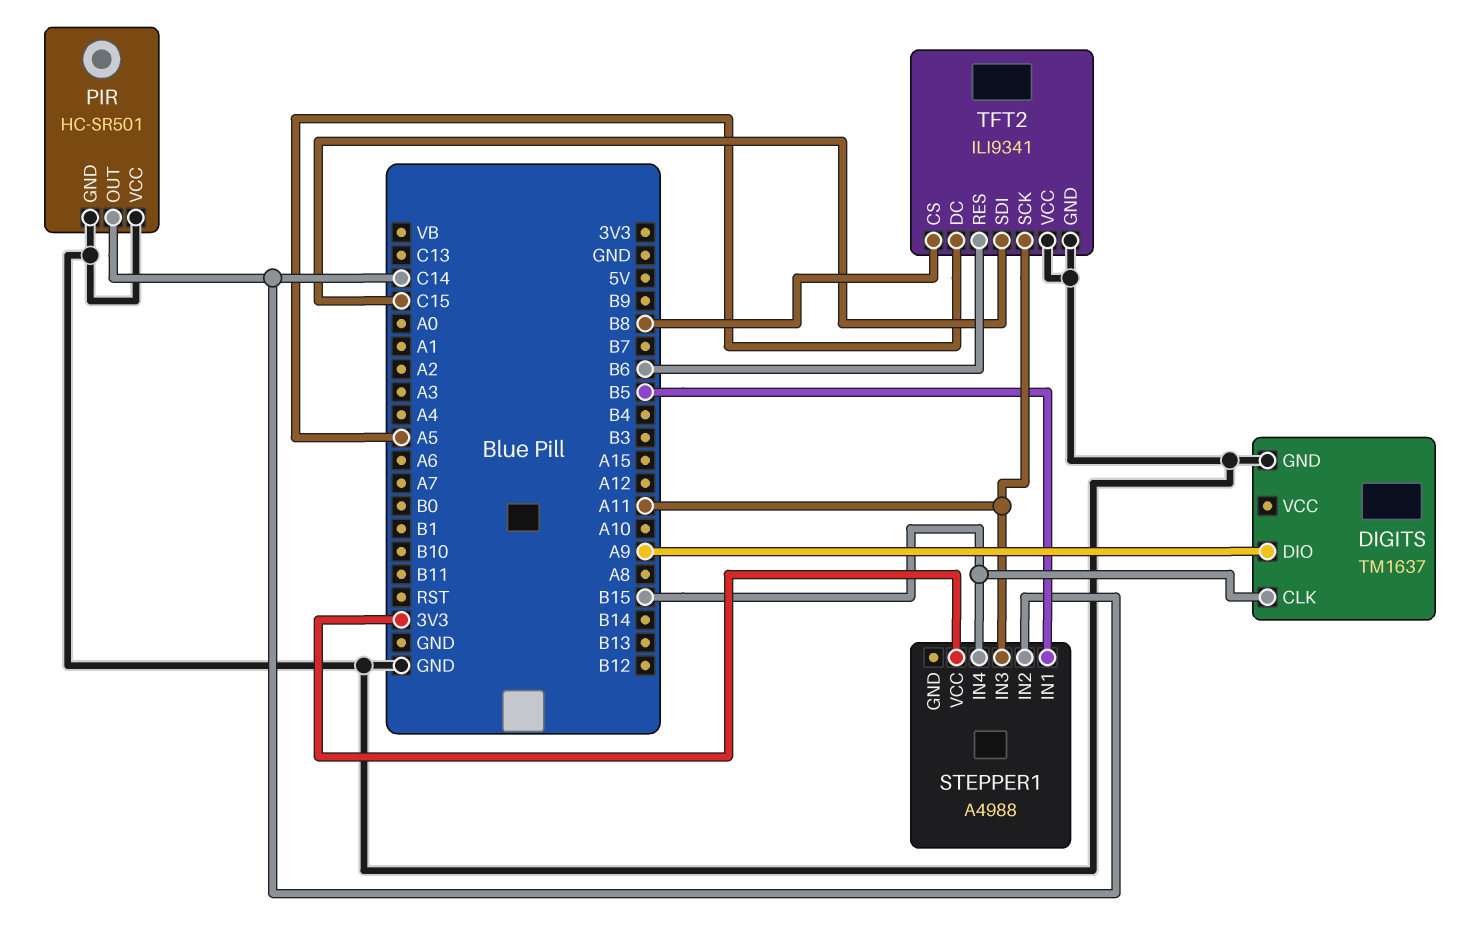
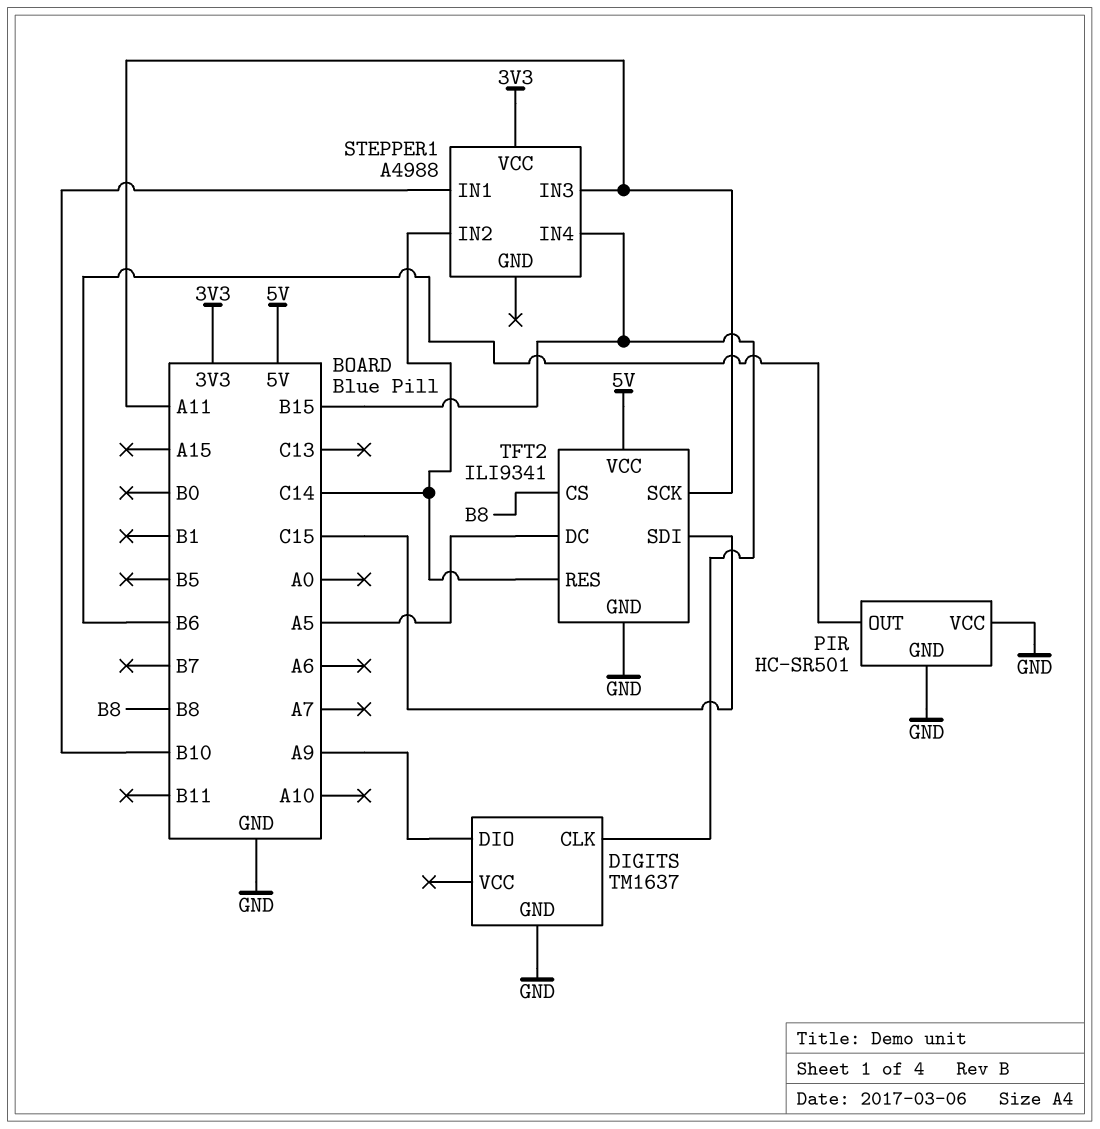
PIR pin OUT: C14 -> B6
STEPPER1 pin IN1: B5 -> B10
TFT2 pin RES: B6 -> C14
TFT2 pin VCC: GND -> 5V

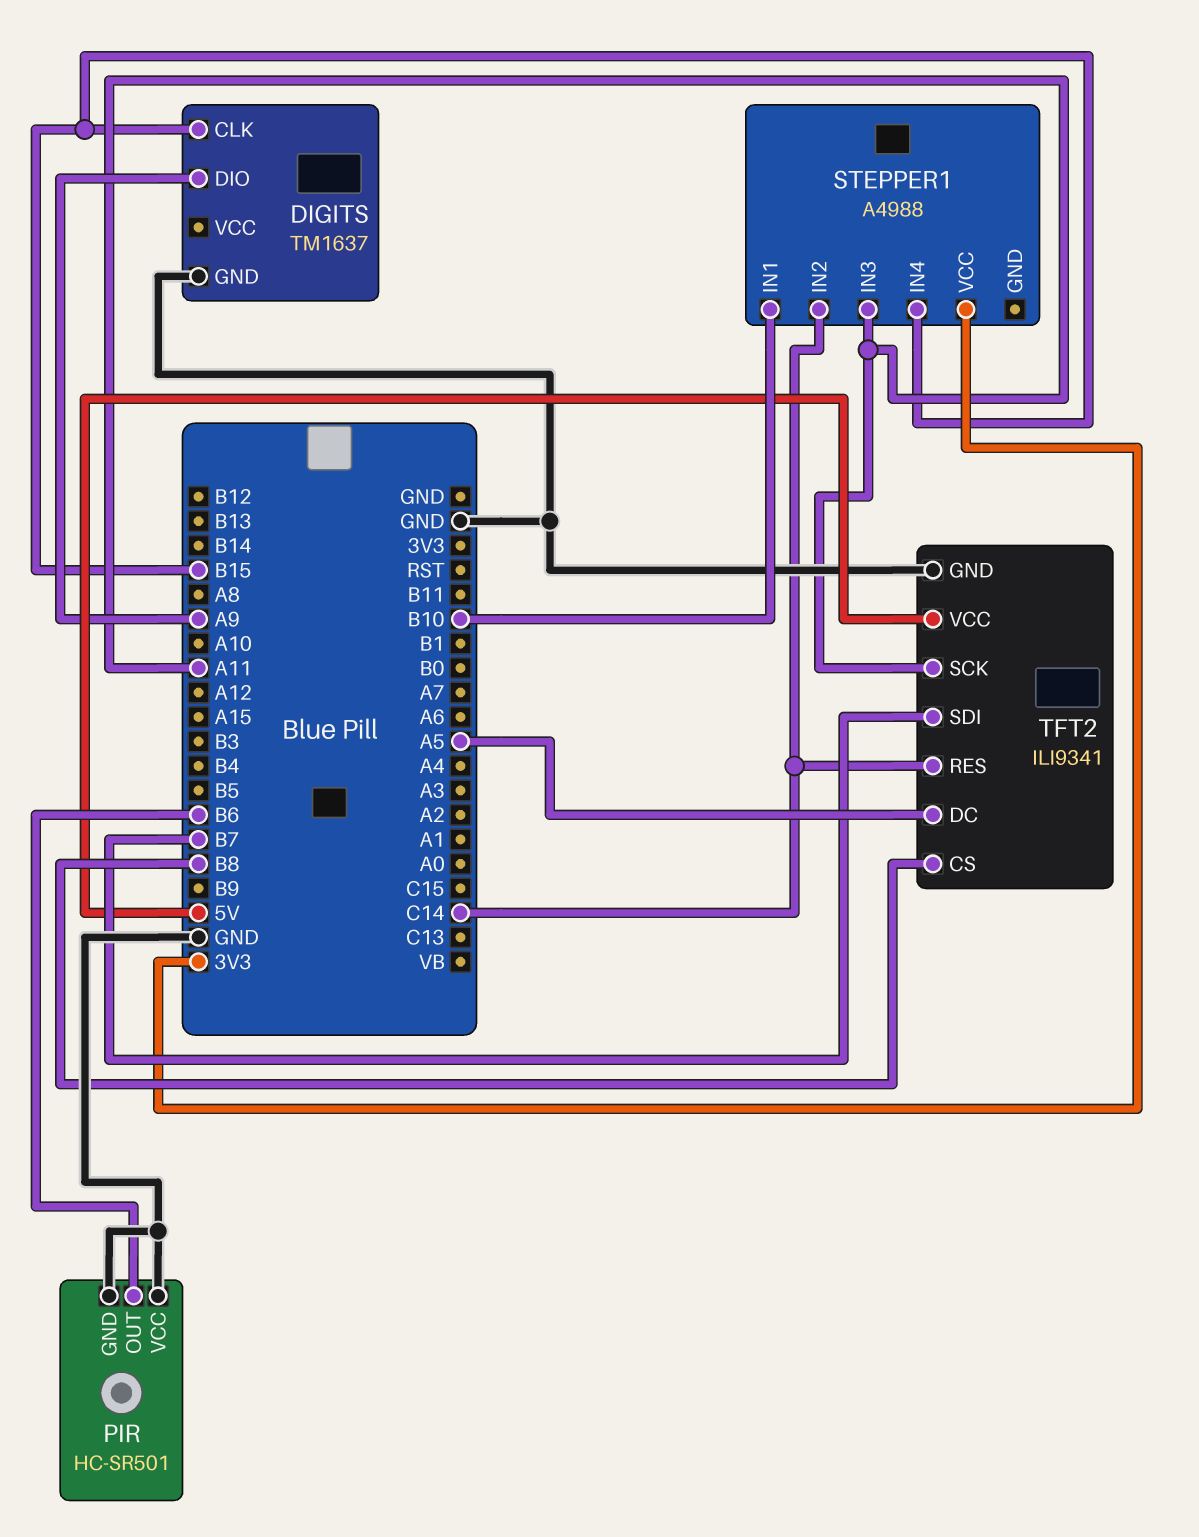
TFT2 pin SDI: C15 -> B7

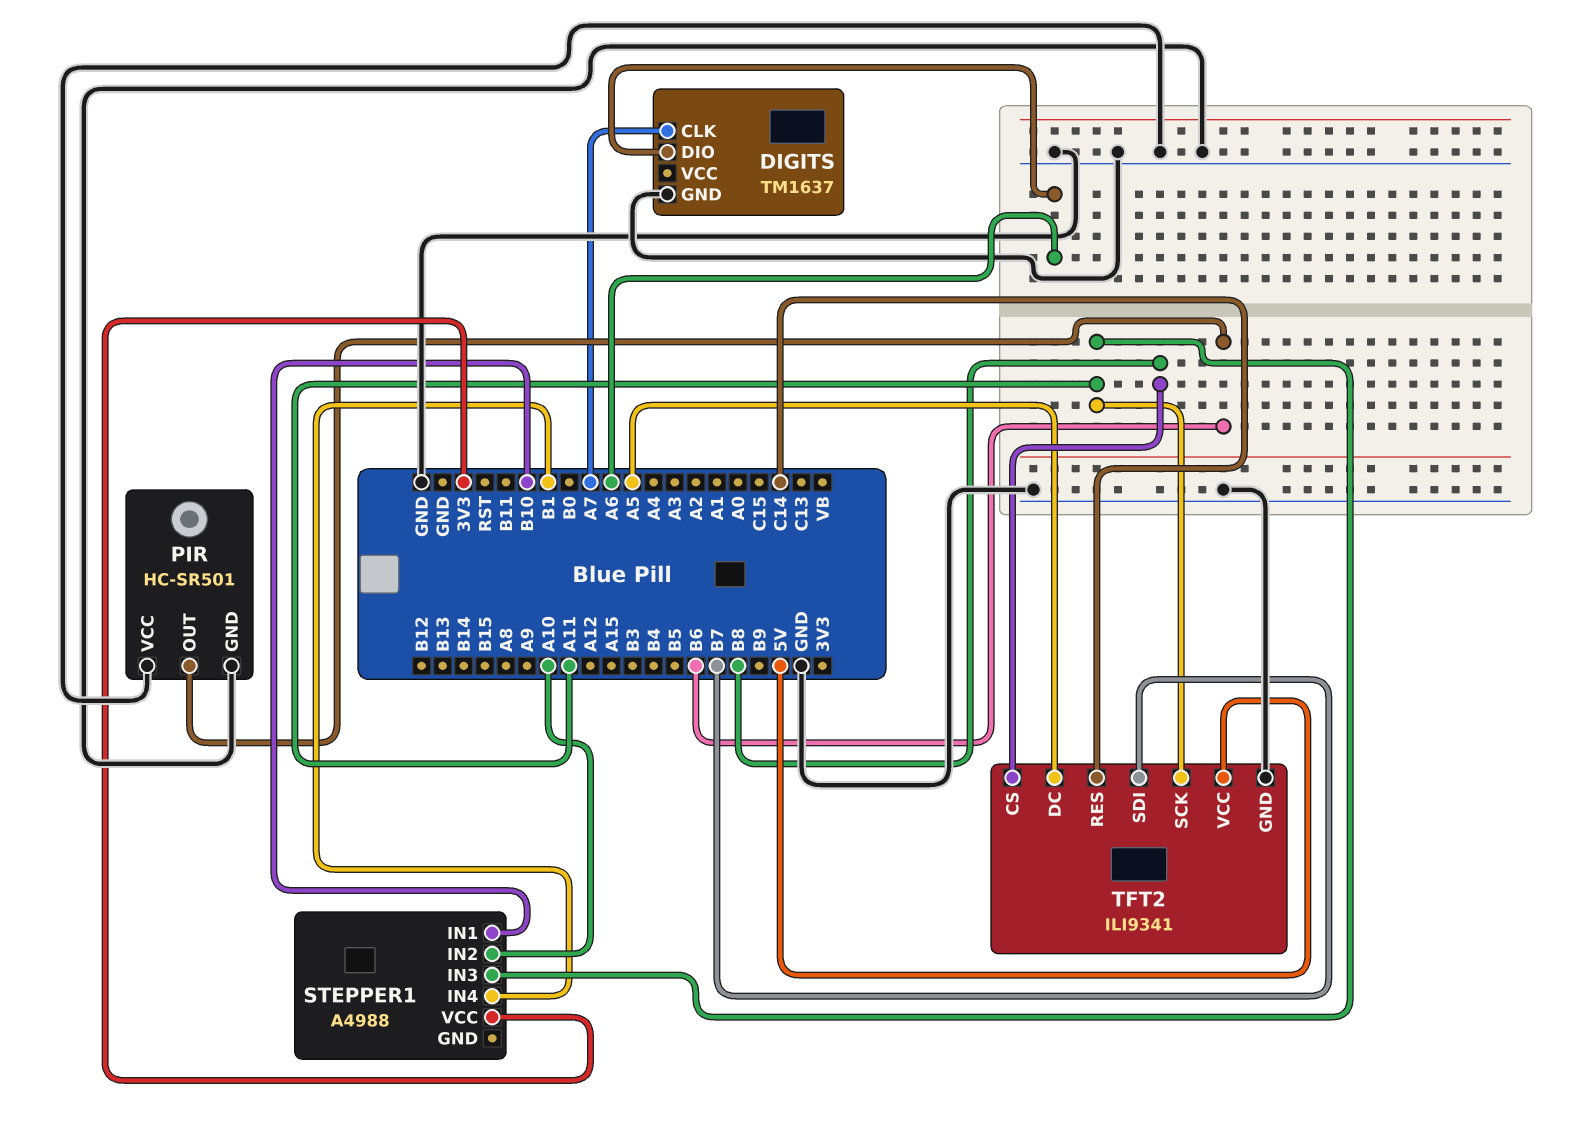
DIGITS pin CLK: B15 -> A7
DIGITS pin DIO: A9 -> A6
STEPPER1 pin IN2: C14 -> A10
STEPPER1 pin IN4: B15 -> B1

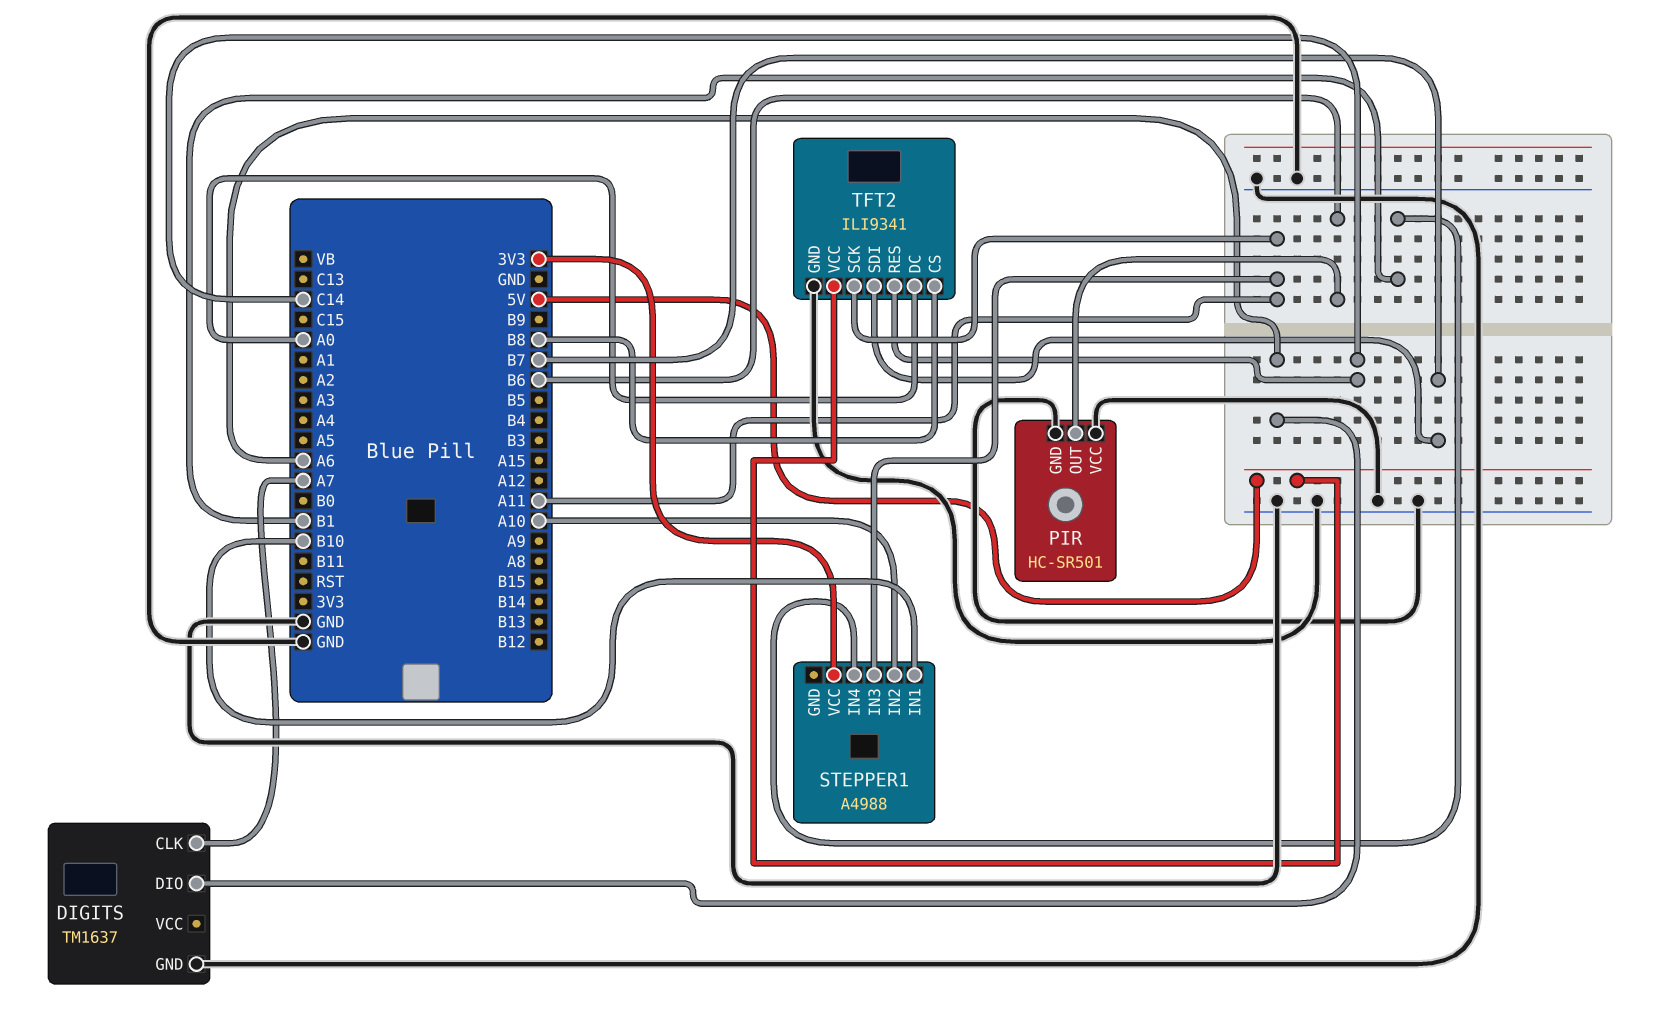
TFT2 pin DC: A5 -> A0

